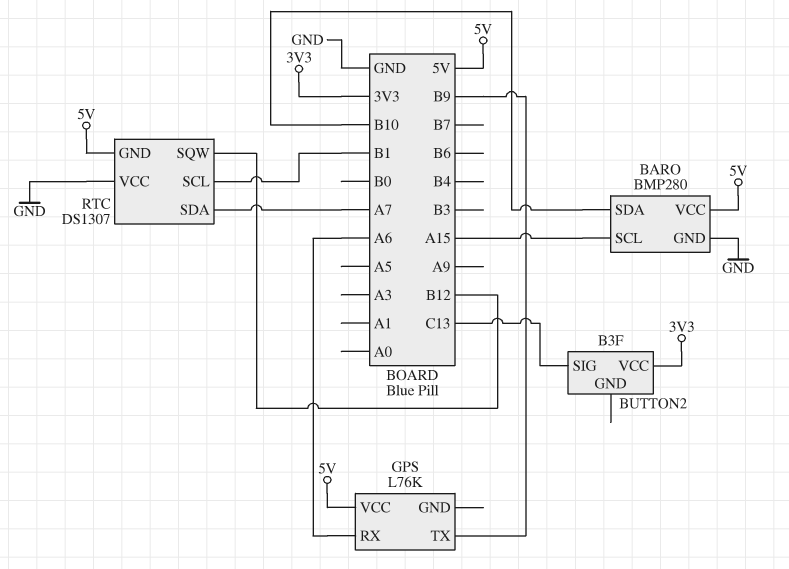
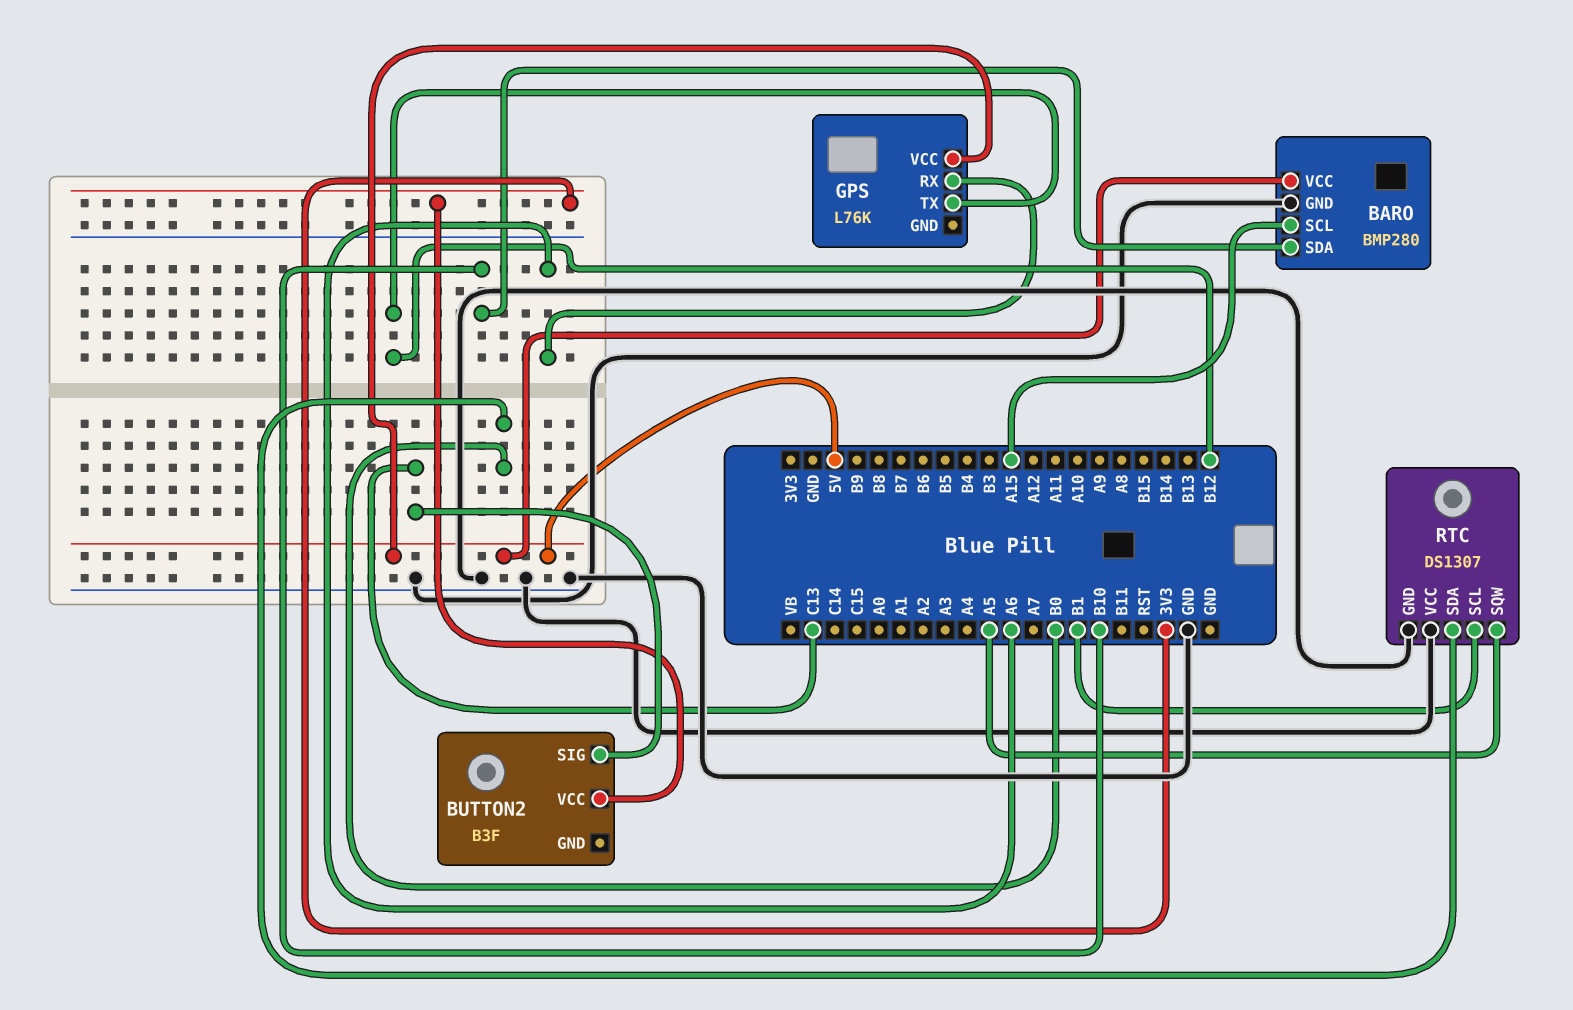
GPS pin TX: B9 -> B12
RTC pin GND: 5V -> GND
RTC pin SDA: A7 -> B0
RTC pin SQW: B12 -> A5

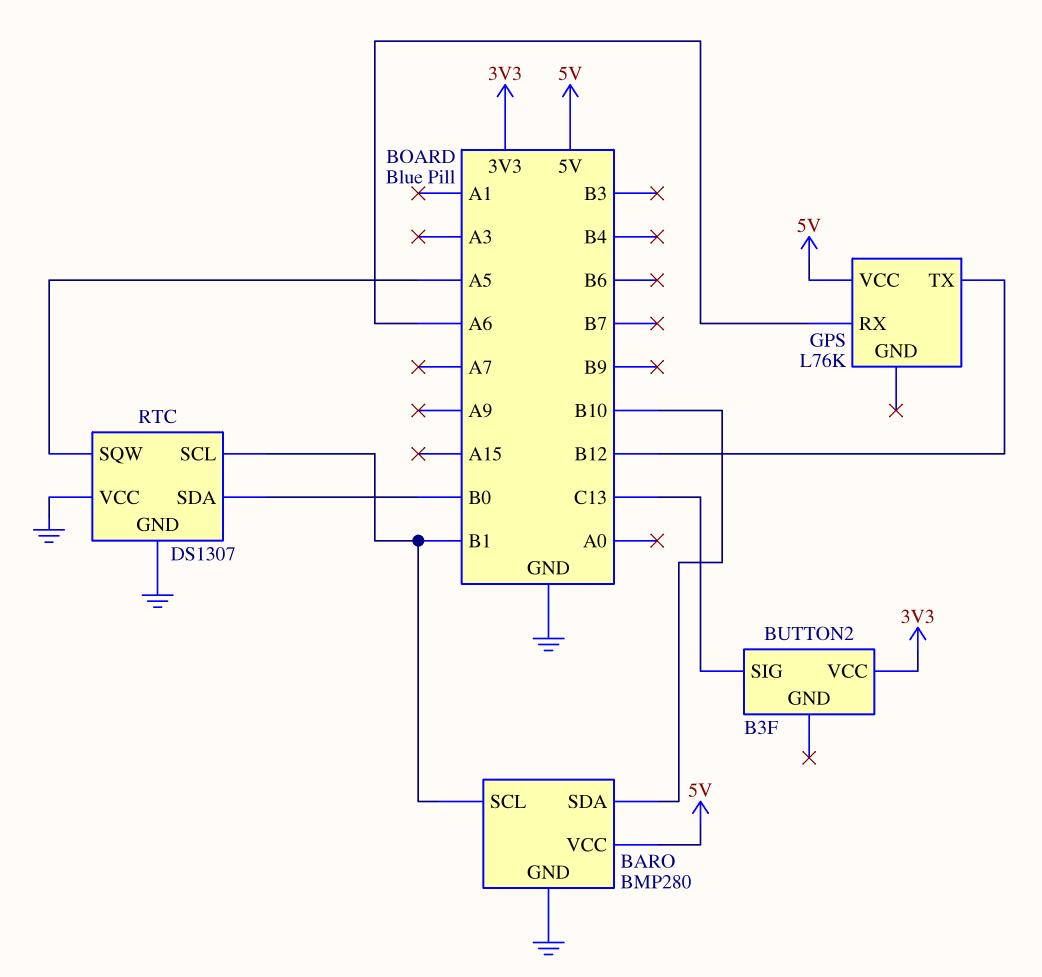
BARO pin SCL: A15 -> B1

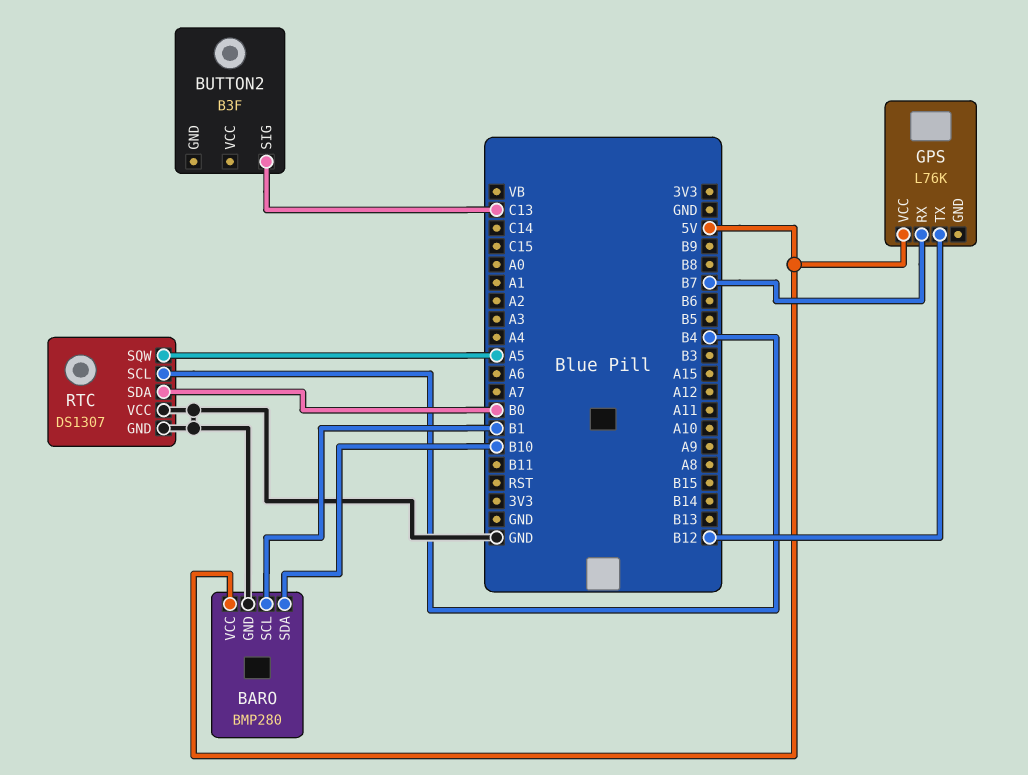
BUTTON2 pin VCC: 3V3 -> none
GPS pin RX: A6 -> B7
RTC pin SCL: B1 -> B4

